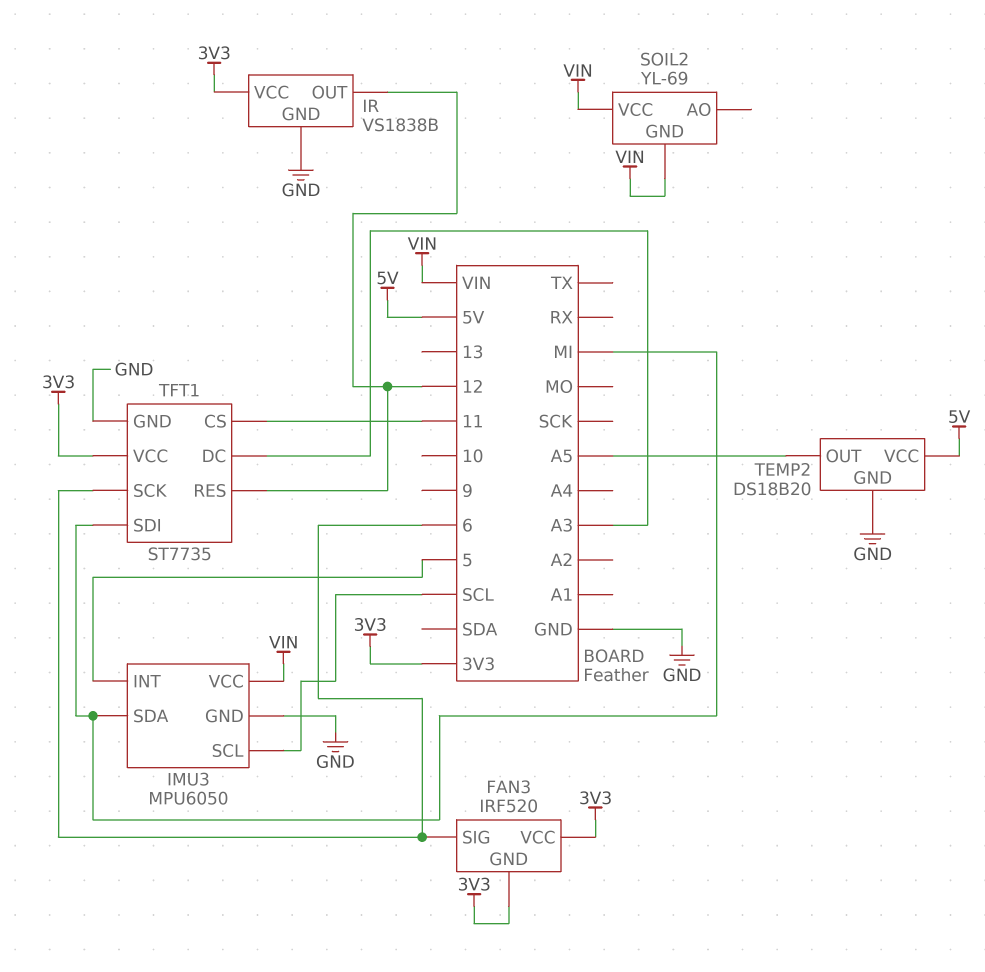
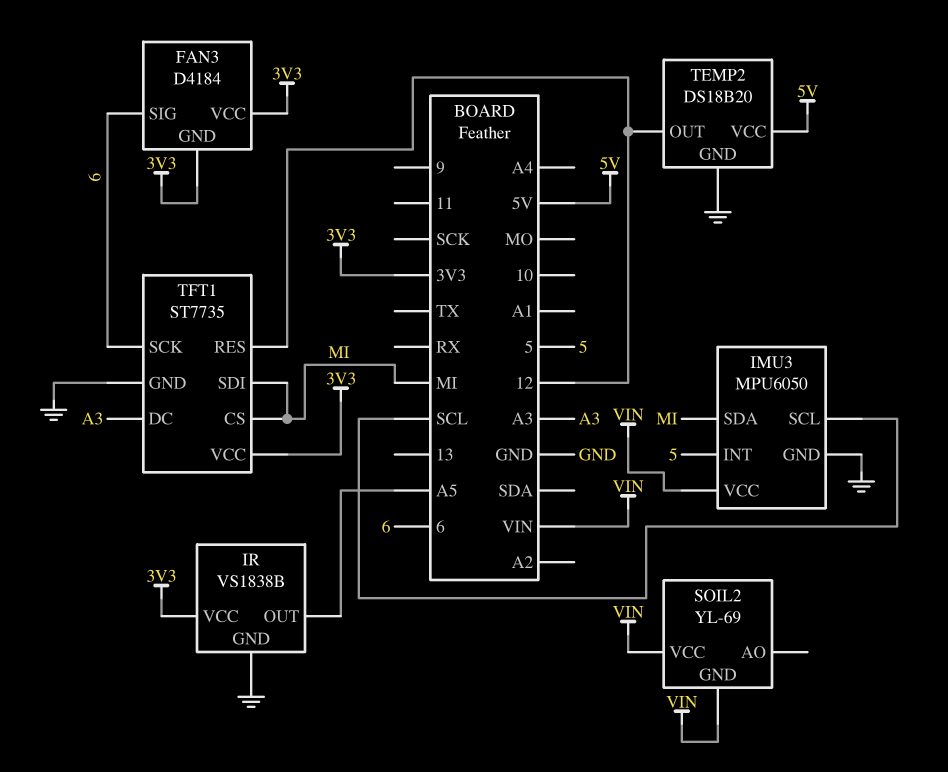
FAN3: IRF520 -> D4184
IR pin OUT: 12 -> A5
TEMP2 pin OUT: A5 -> 12
TFT1 pin CS: 11 -> MI

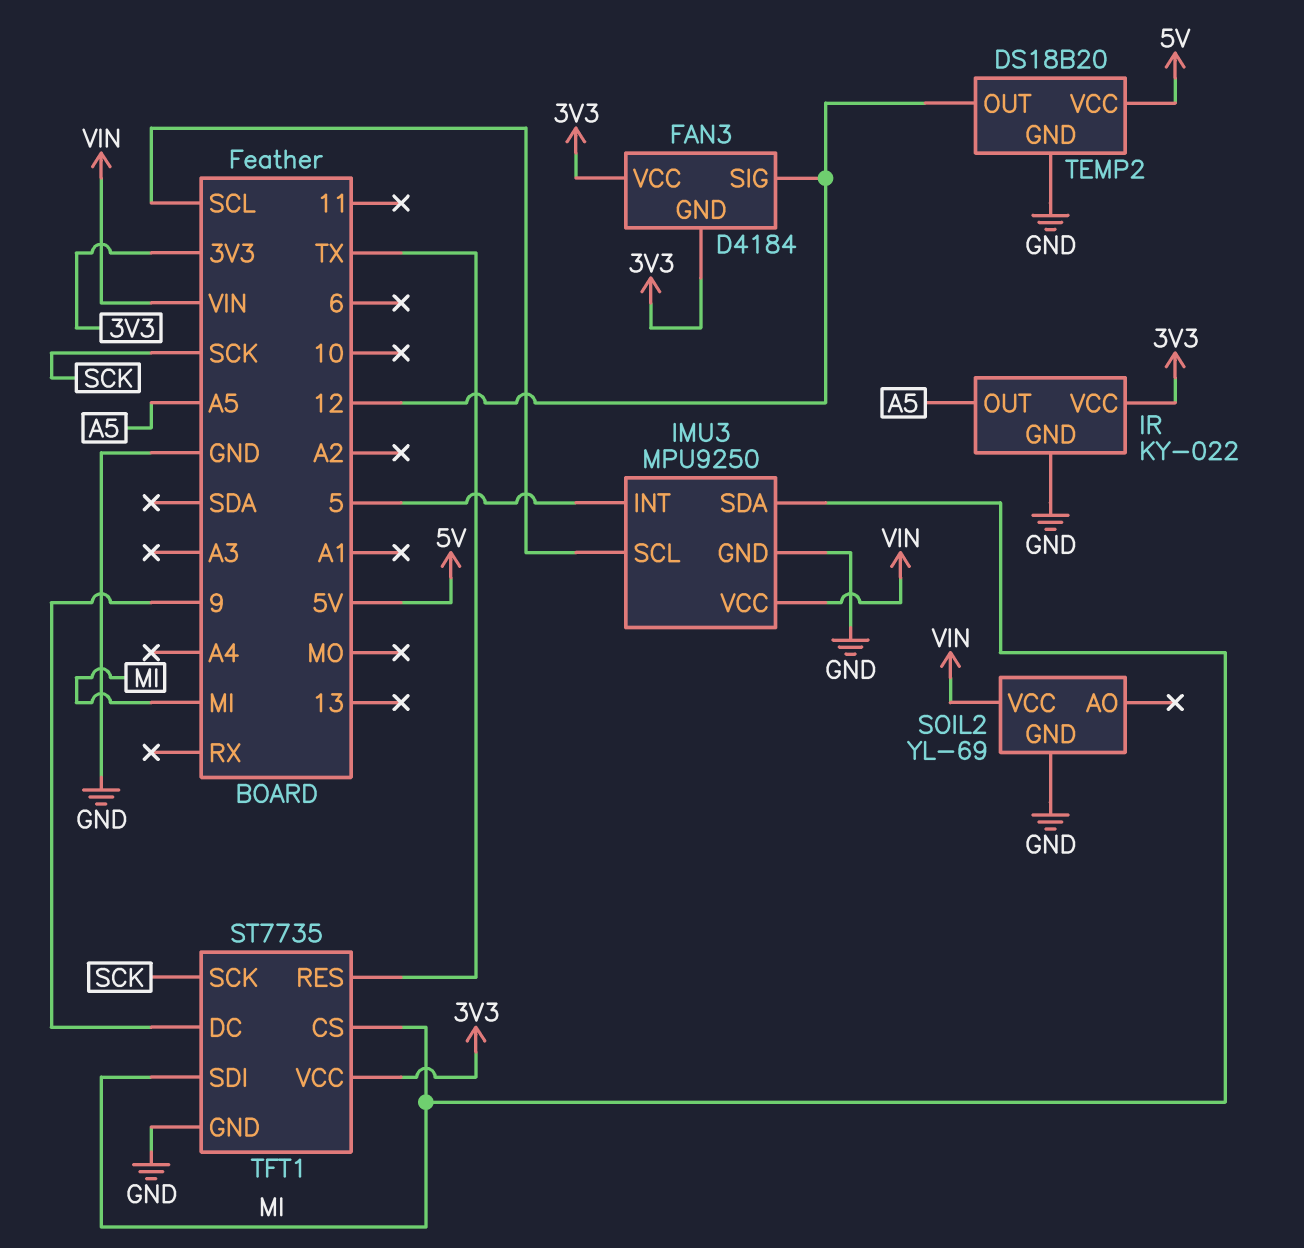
FAN3 pin SIG: 6 -> 12
IMU3: MPU6050 -> MPU9250
IR: VS1838B -> KY-022
SOIL2 pin GND: VIN -> GND
TFT1 pin DC: A3 -> 9
TFT1 pin RES: 12 -> TX
TFT1 pin SCK: 6 -> SCK

